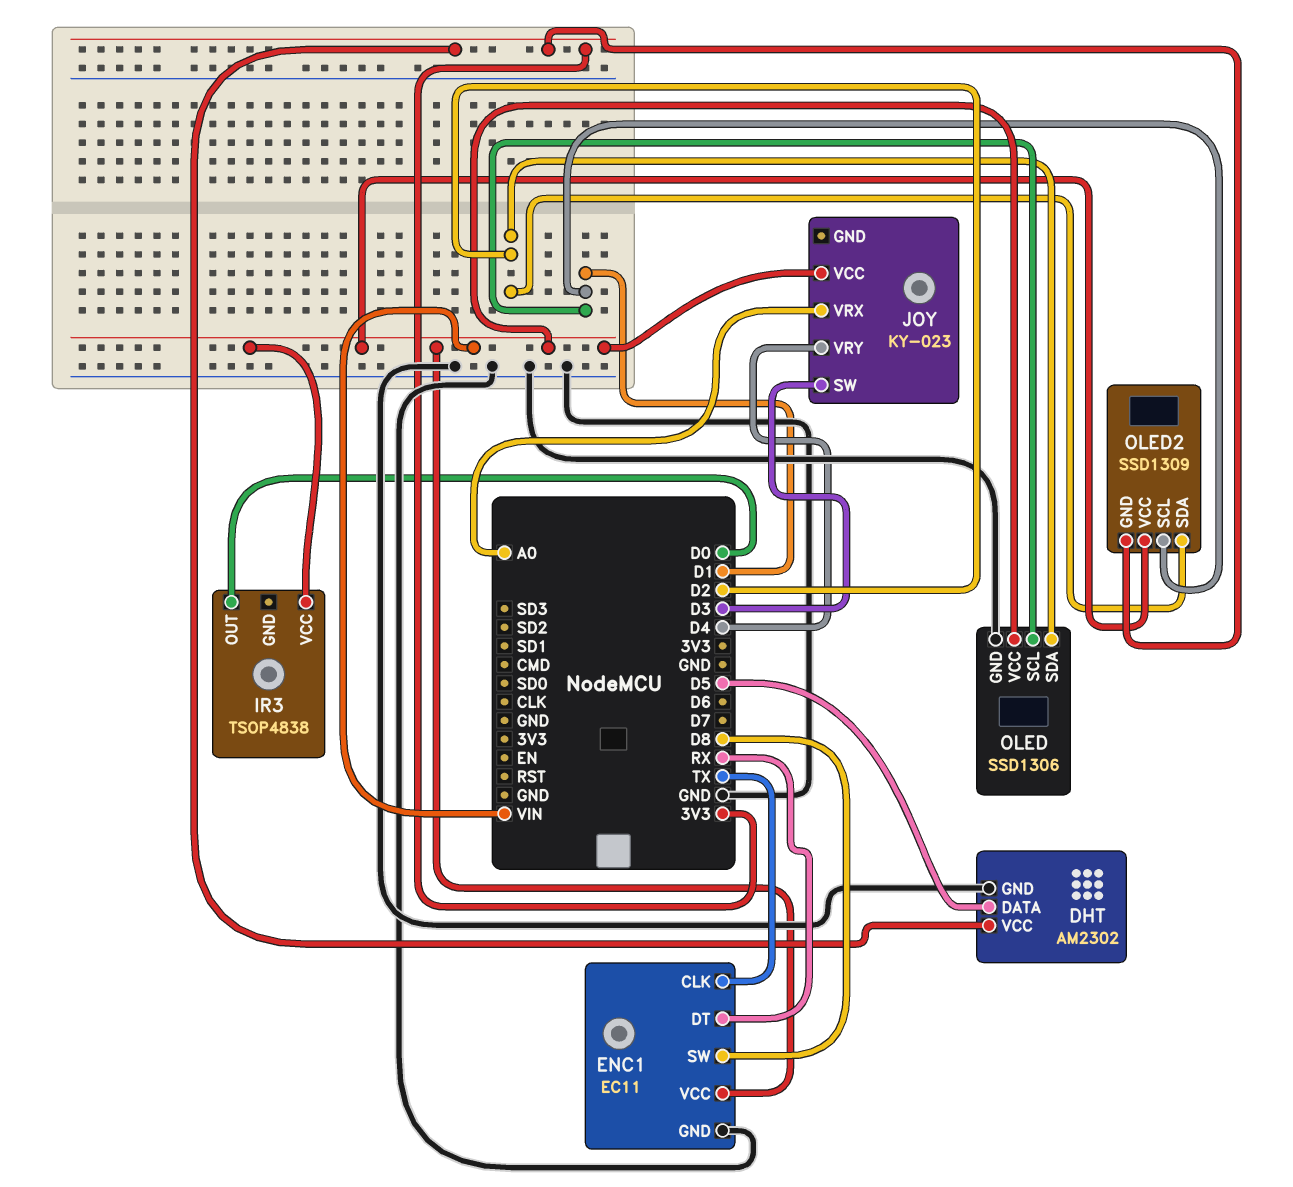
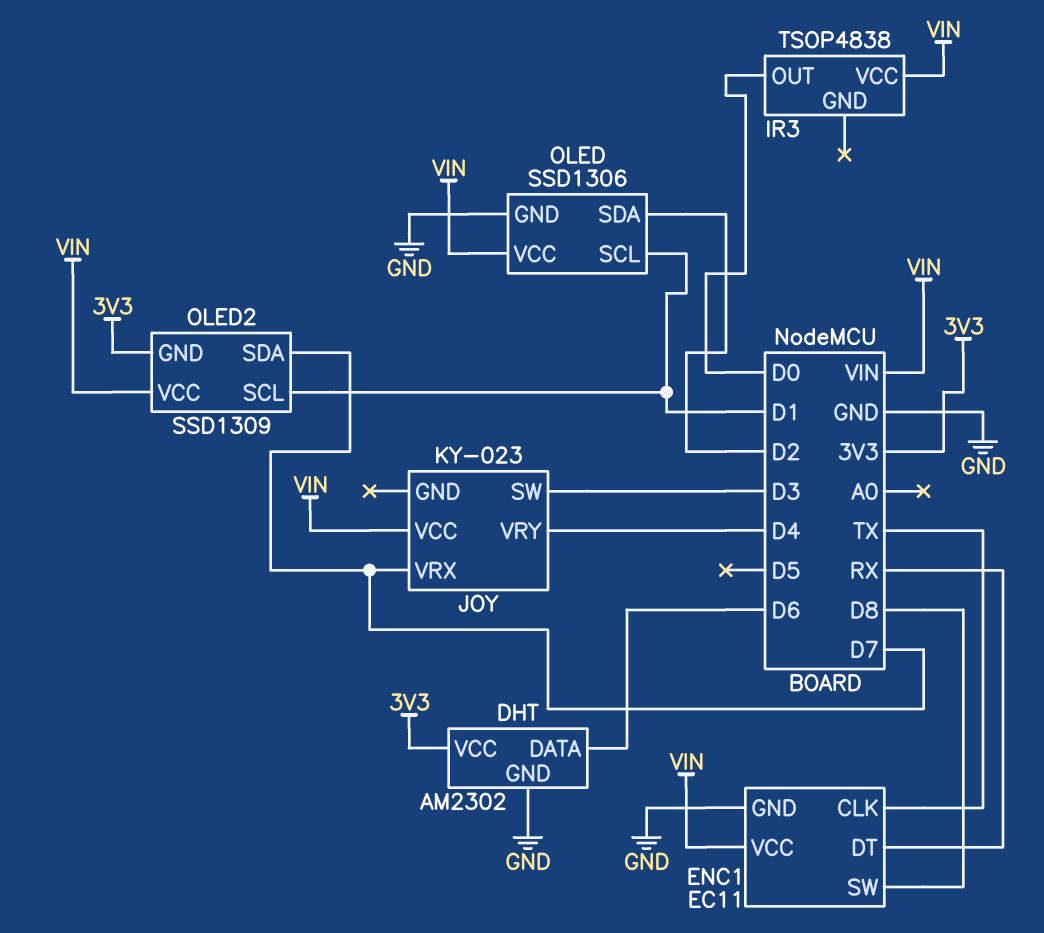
DHT pin DATA: D5 -> D6
JOY pin VRX: A0 -> D7
OLED2 pin SDA: D2 -> D7

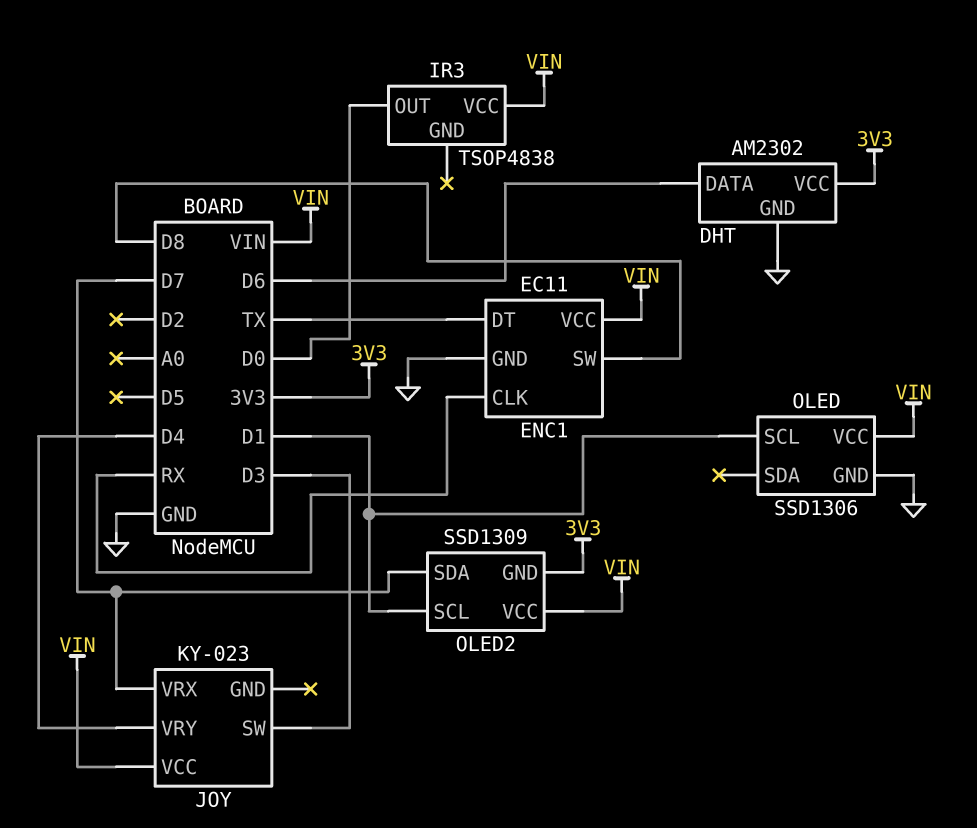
ENC1 pin CLK: TX -> RX
ENC1 pin DT: RX -> TX
OLED pin SDA: D2 -> none

